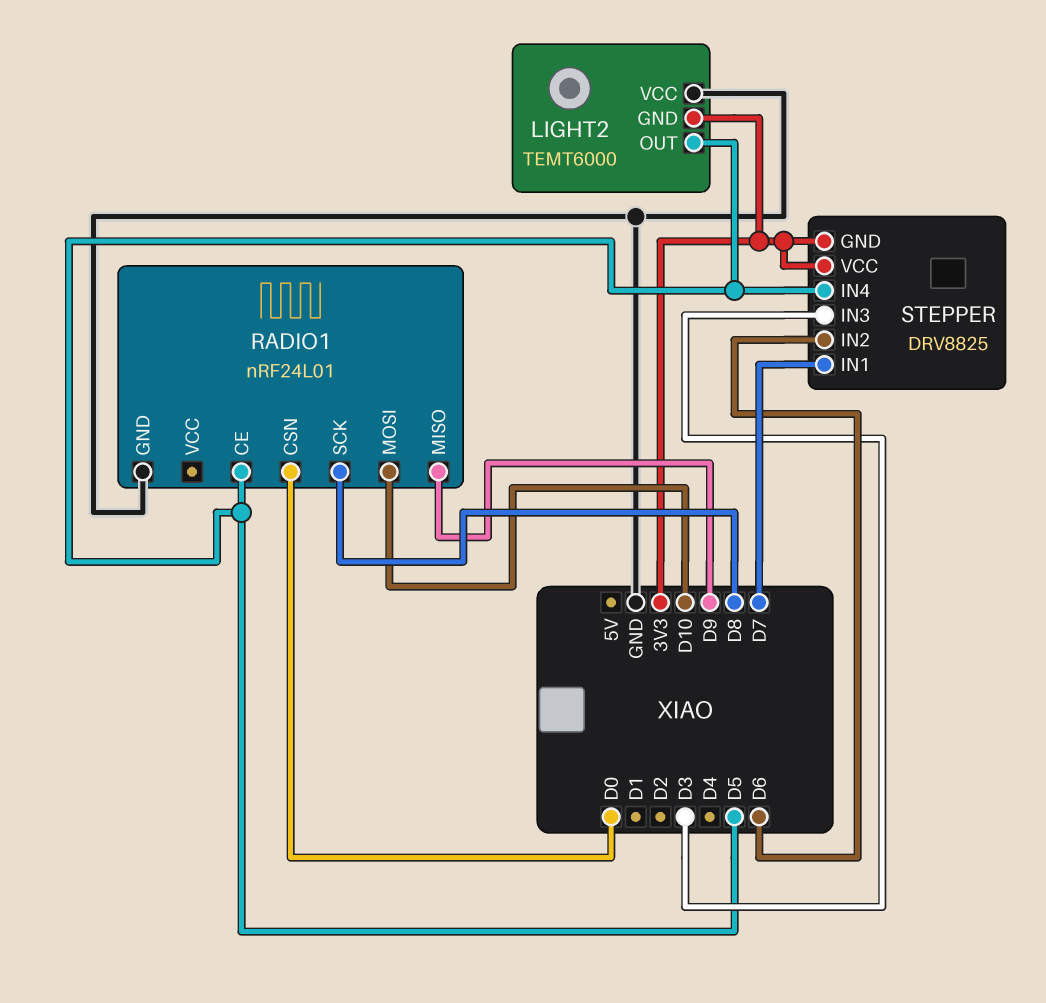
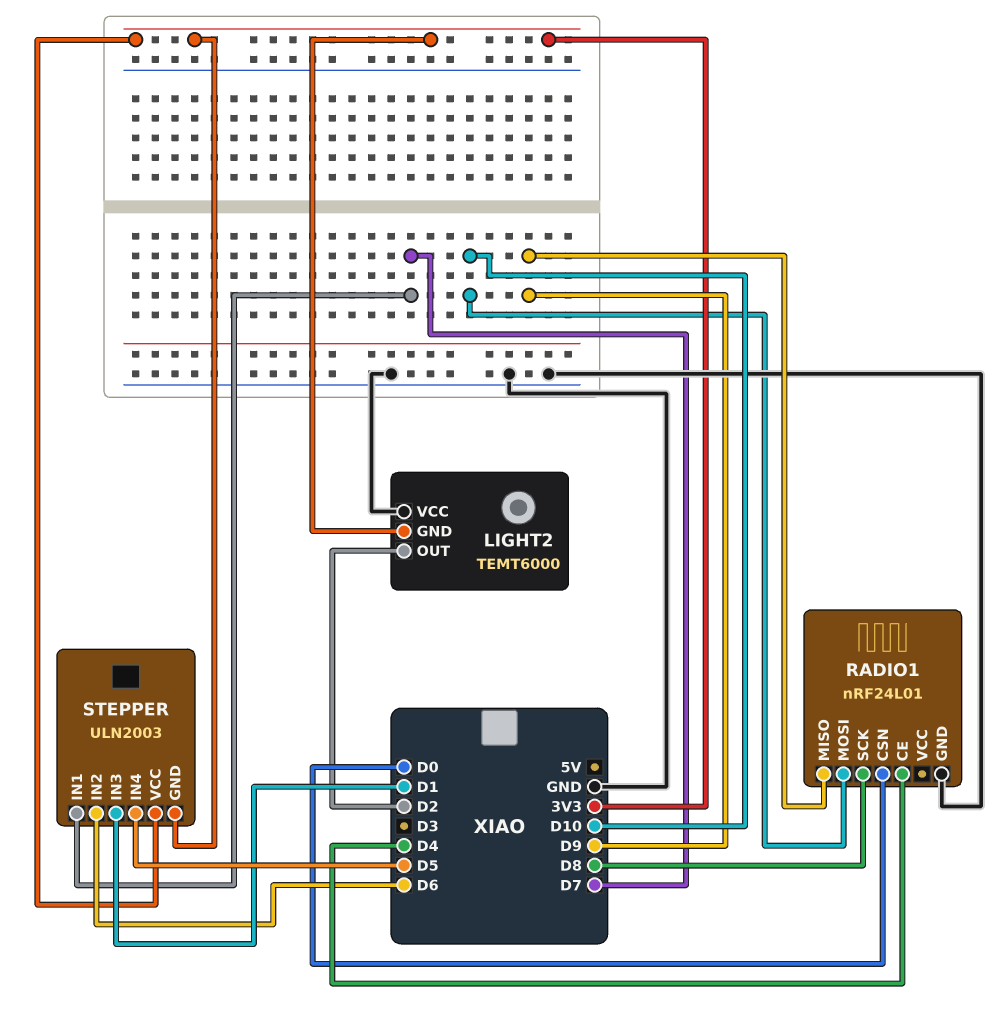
LIGHT2 pin OUT: D5 -> D2
RADIO1 pin CE: D5 -> D4
STEPPER: DRV8825 -> ULN2003
STEPPER pin IN3: D3 -> D1

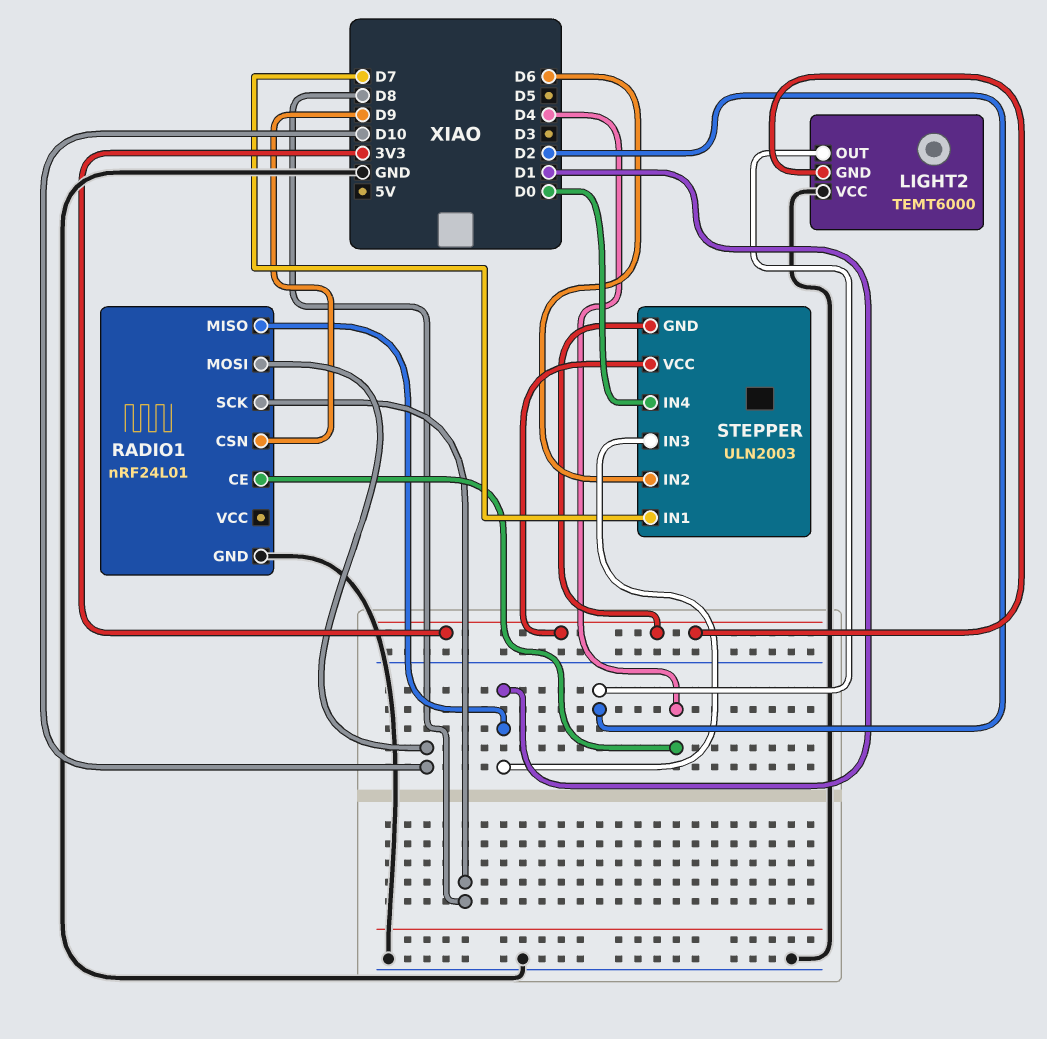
RADIO1 pin CSN: D0 -> D9
RADIO1 pin MISO: D9 -> D1
STEPPER pin IN4: D5 -> D0

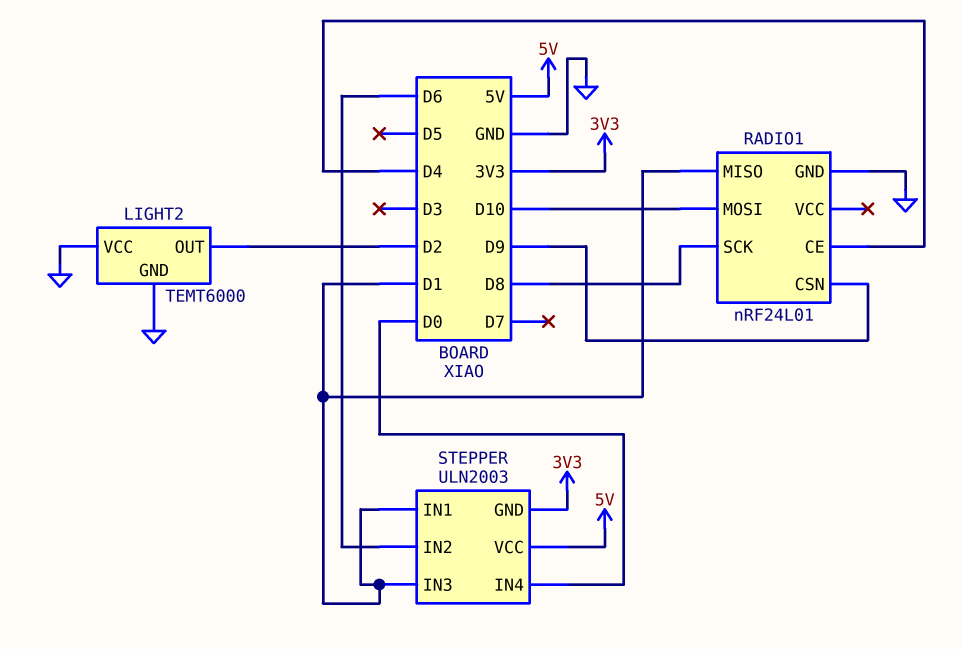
LIGHT2 pin GND: 3V3 -> GND
STEPPER pin IN1: D7 -> D1
STEPPER pin VCC: 3V3 -> 5V

